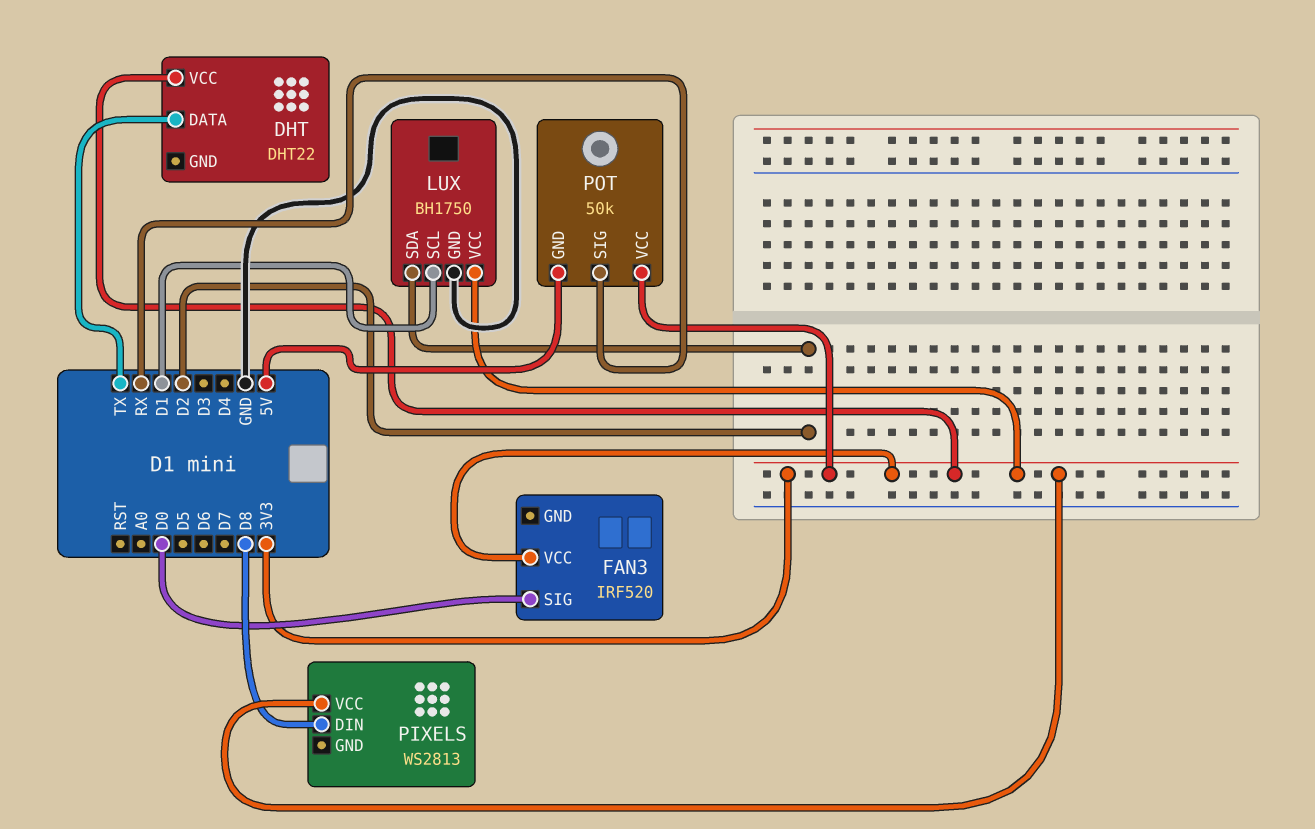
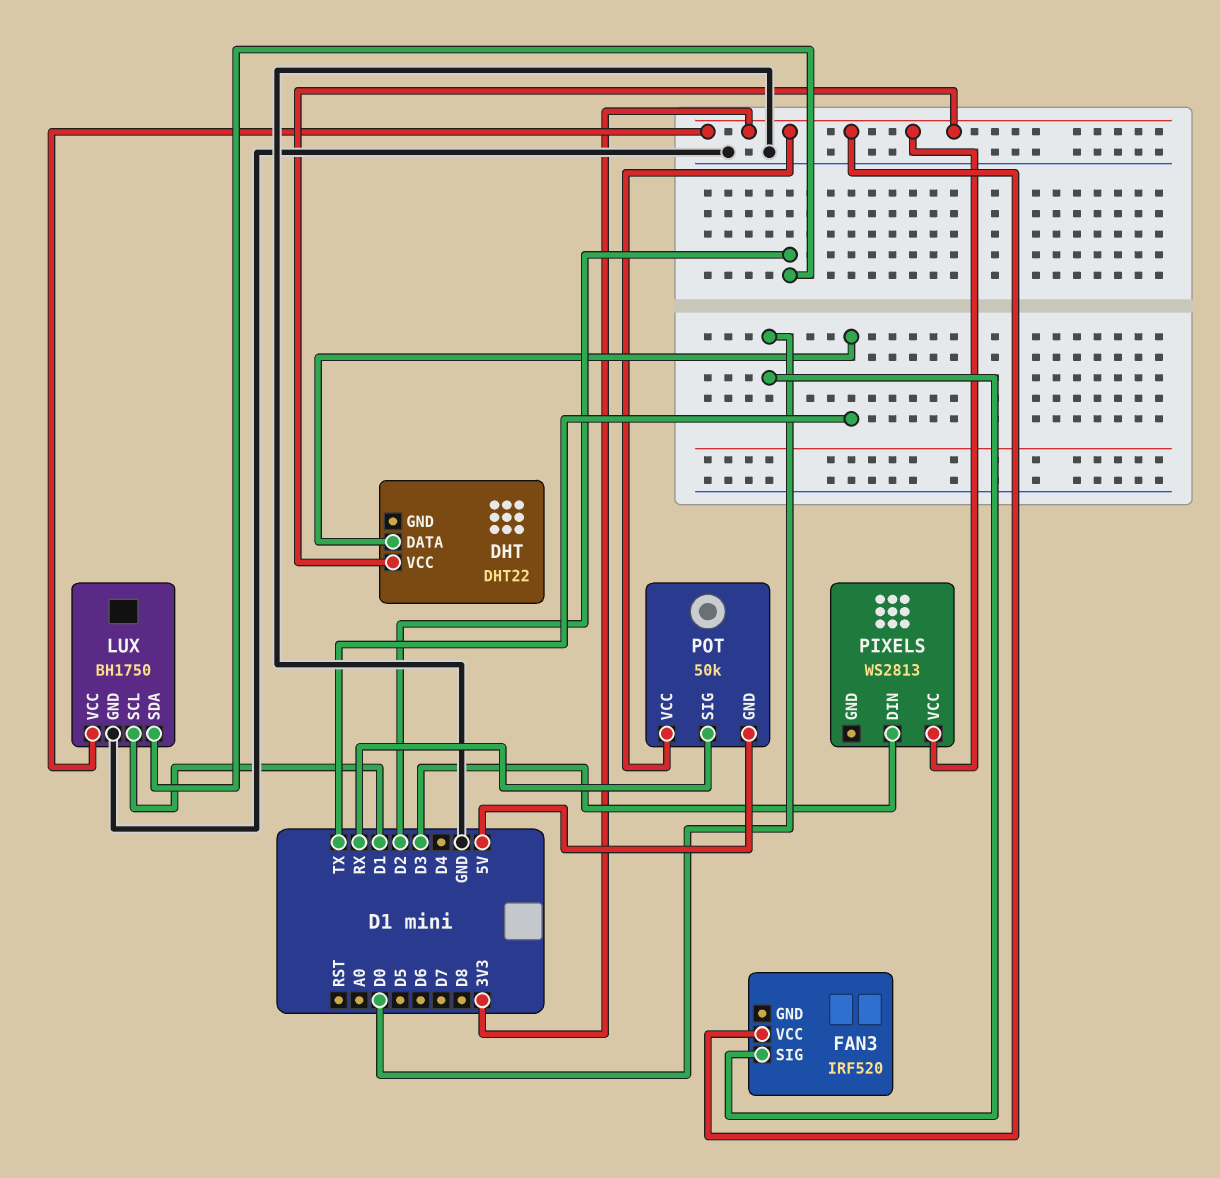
PIXELS pin DIN: D8 -> D3

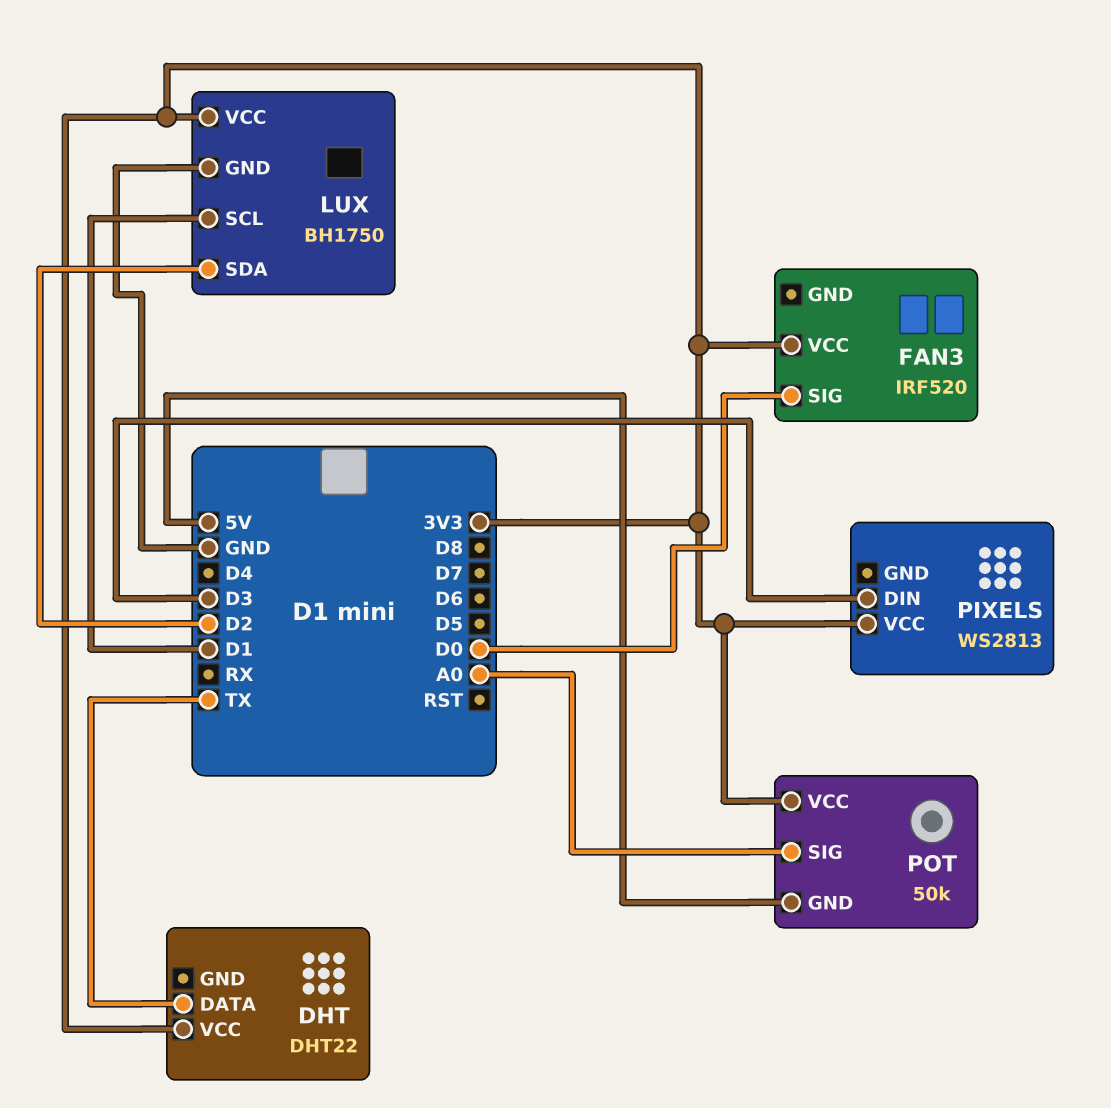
POT pin SIG: RX -> A0

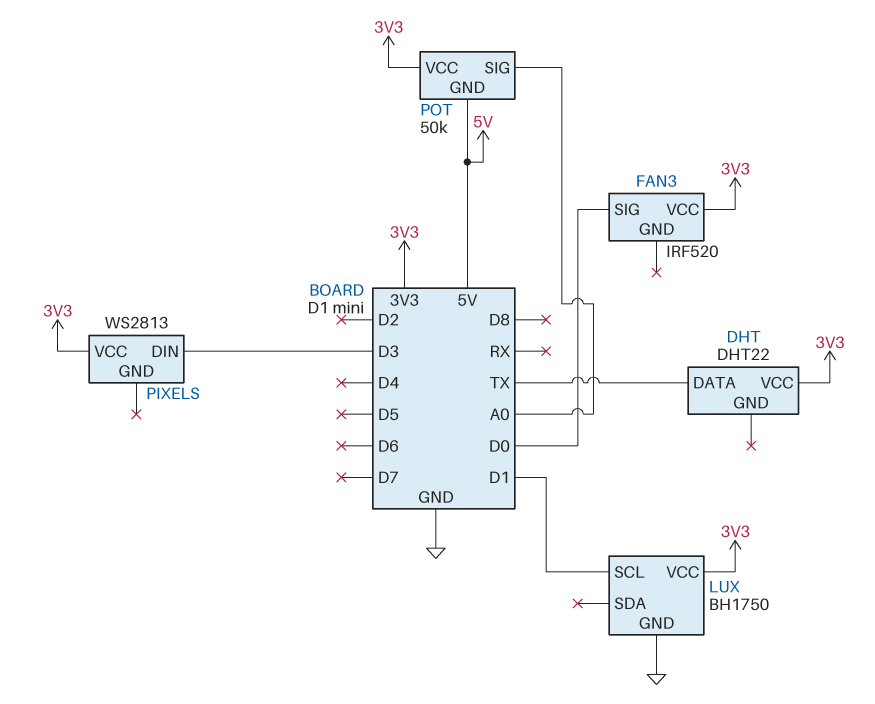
LUX pin SDA: D2 -> none

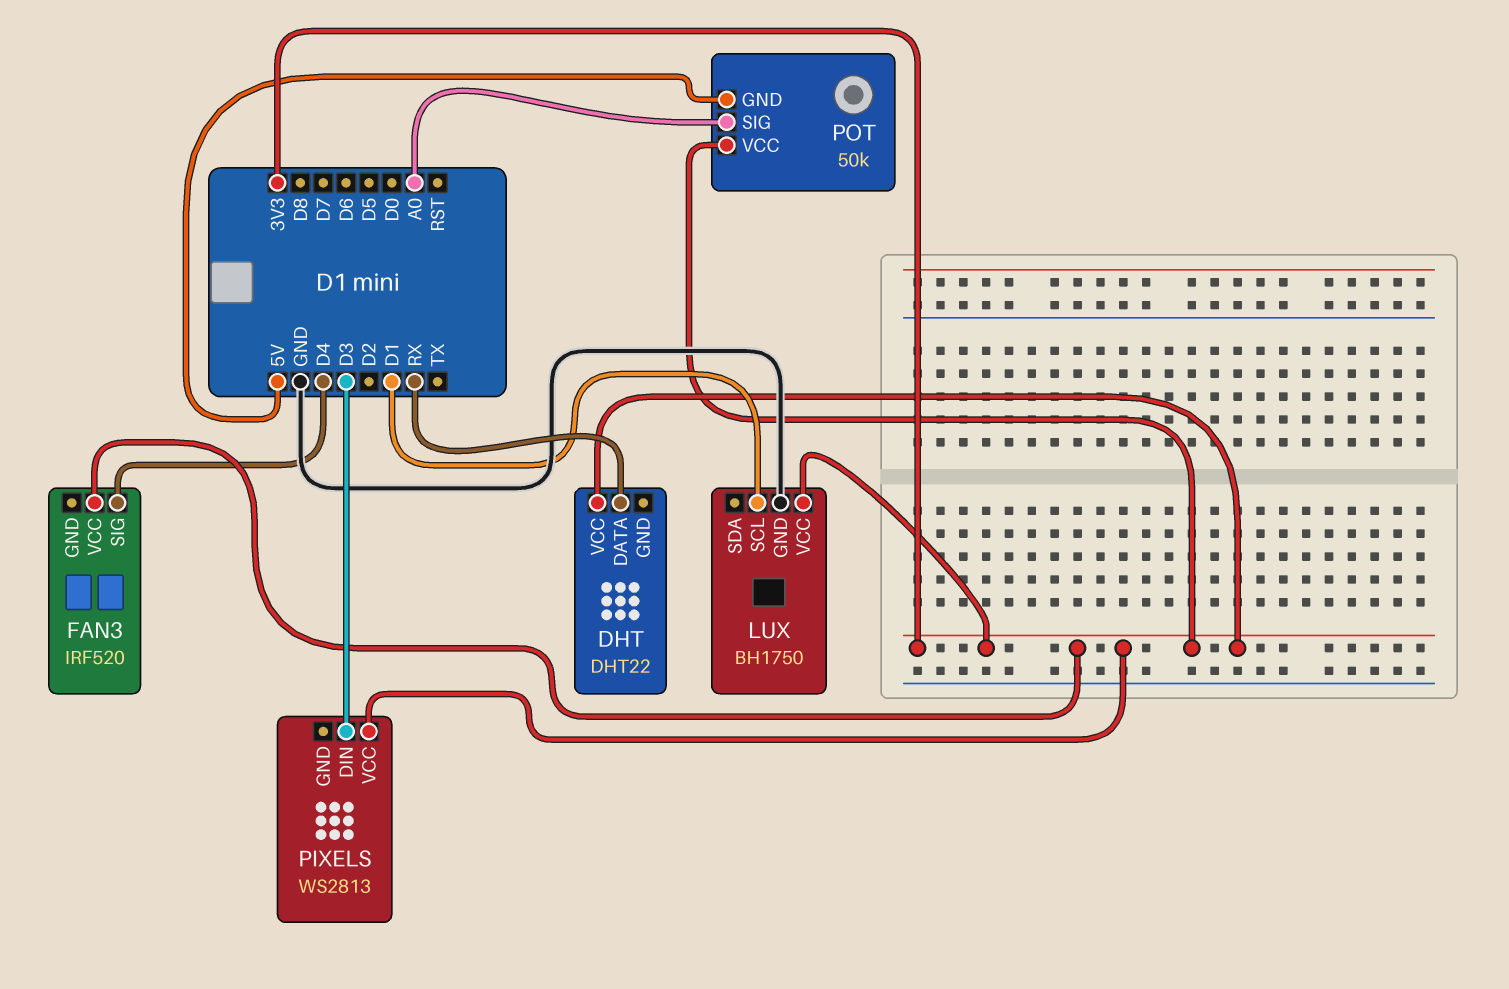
DHT pin DATA: TX -> RX
FAN3 pin SIG: D0 -> D4

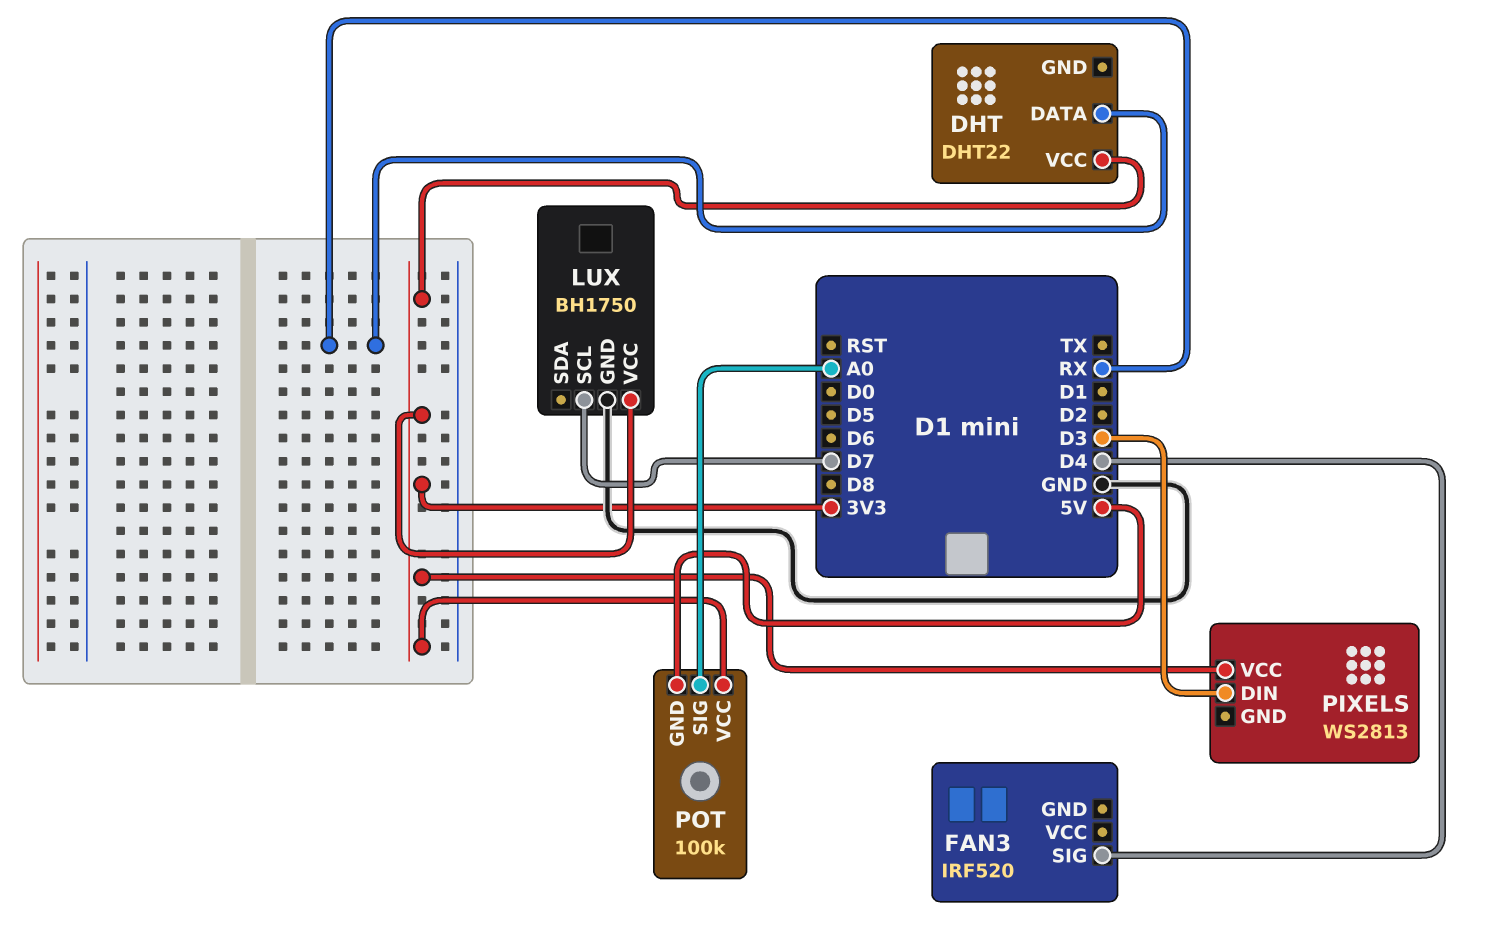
FAN3 pin VCC: 3V3 -> none
LUX pin SCL: D1 -> D7
POT: 50k -> 100k

